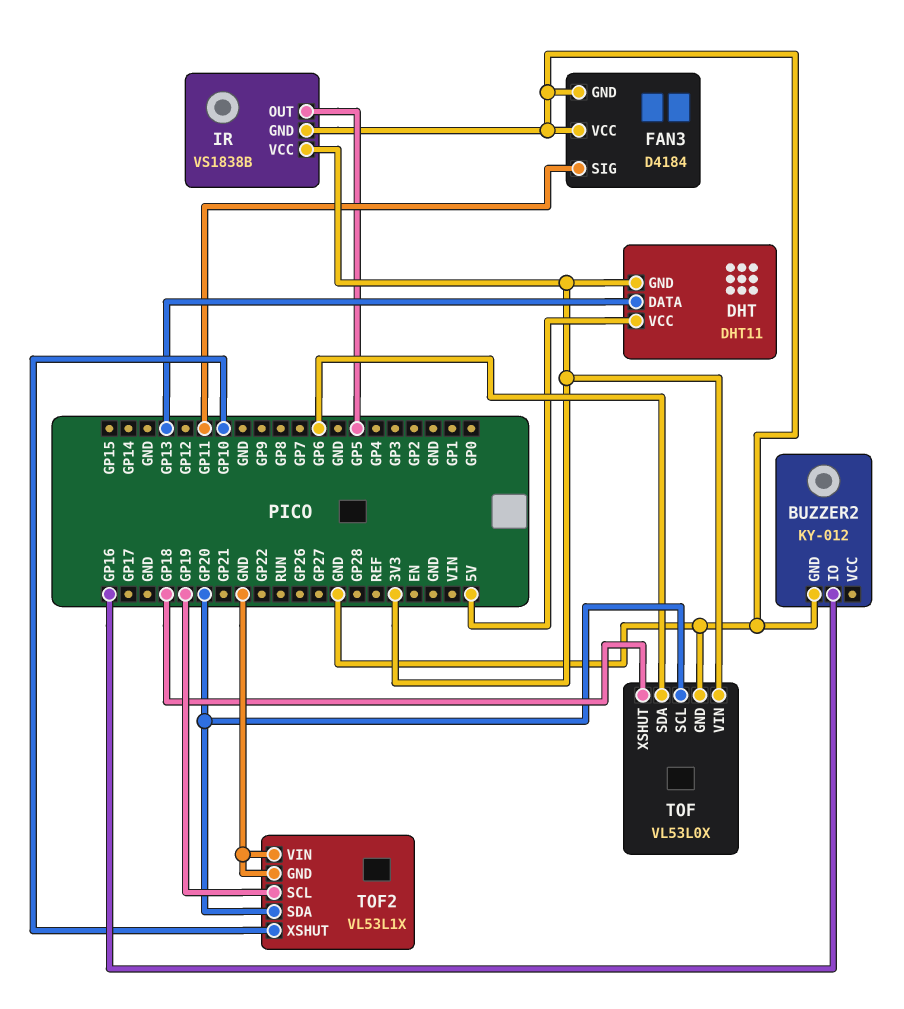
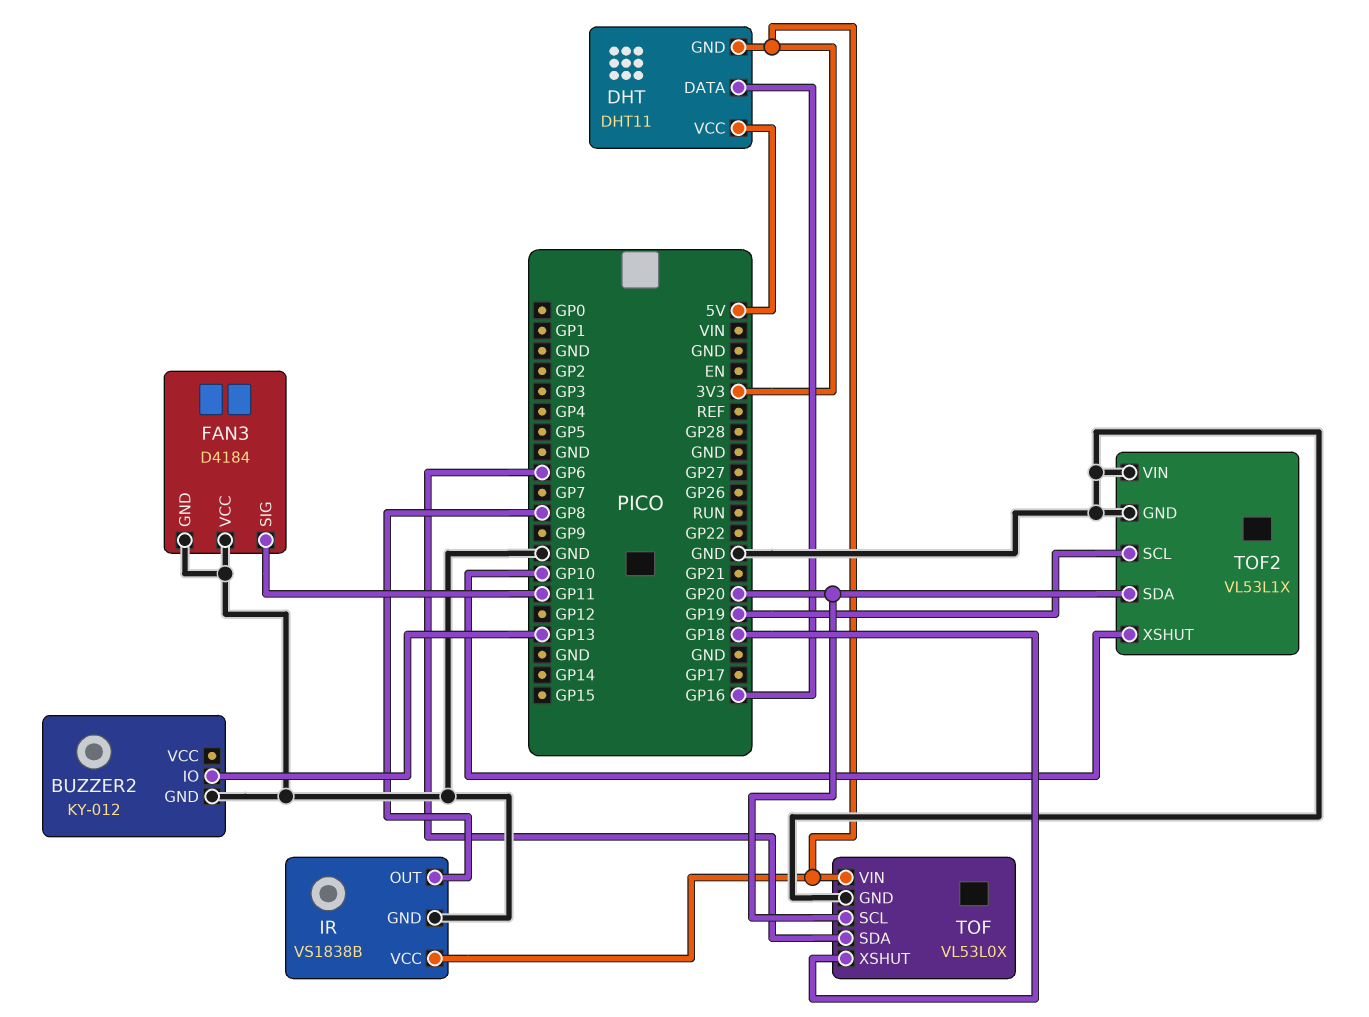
BUZZER2 pin IO: GP16 -> GP13
DHT pin DATA: GP13 -> GP16
IR pin OUT: GP5 -> GP8

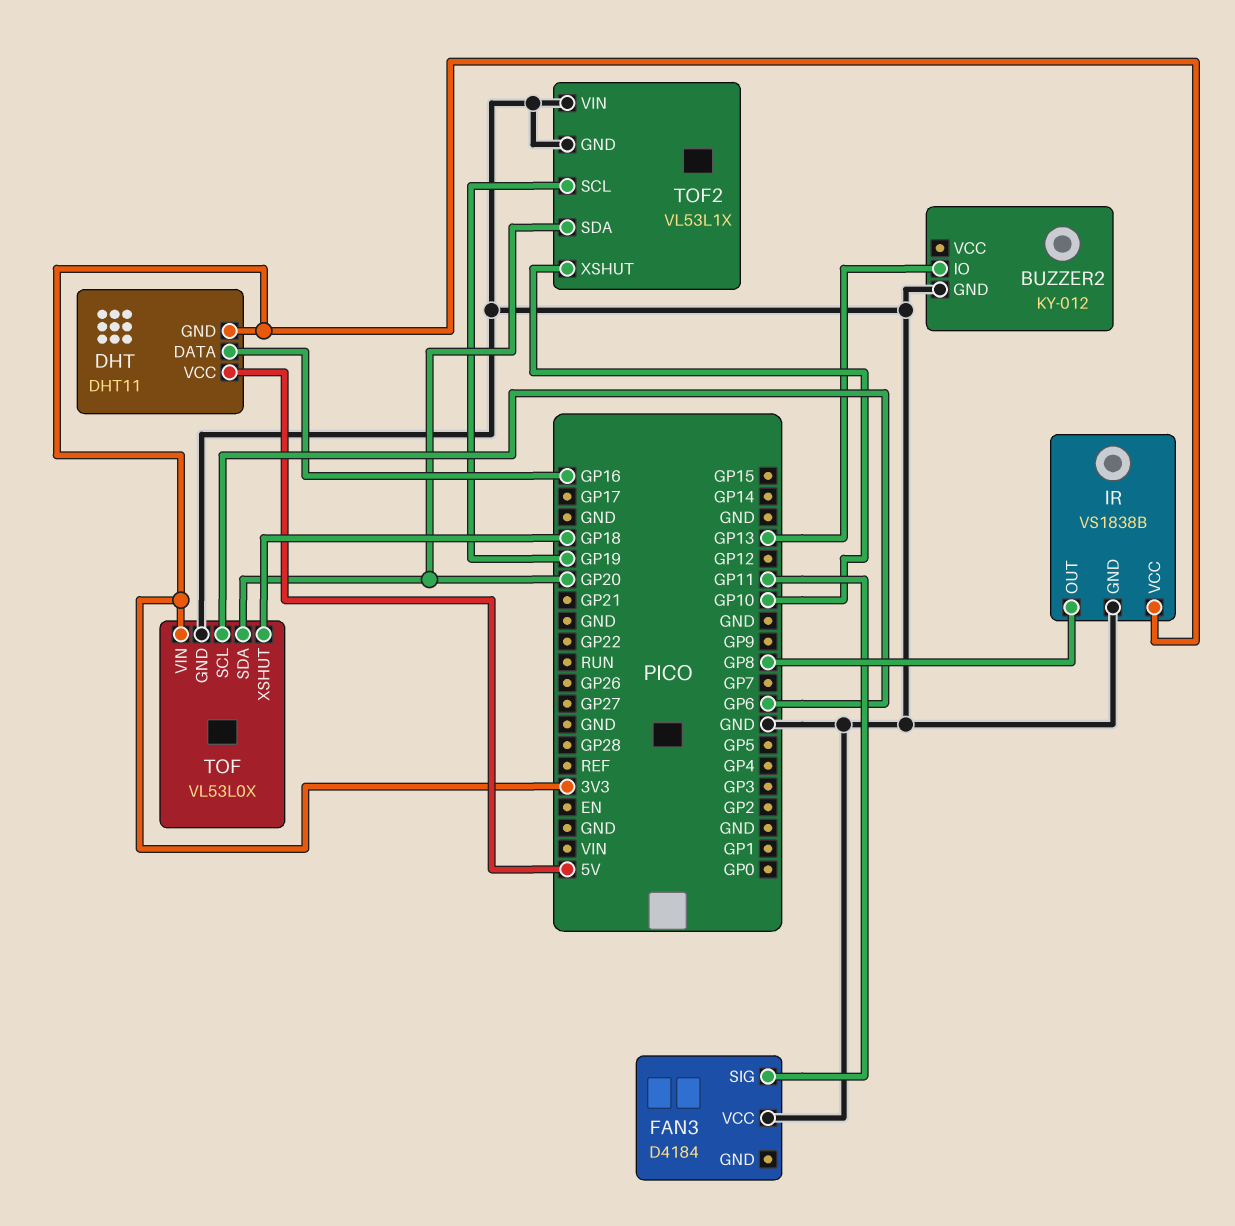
FAN3 pin GND: GND -> none
TOF pin SCL: GP20 -> GP6
TOF pin SDA: GP6 -> GP20

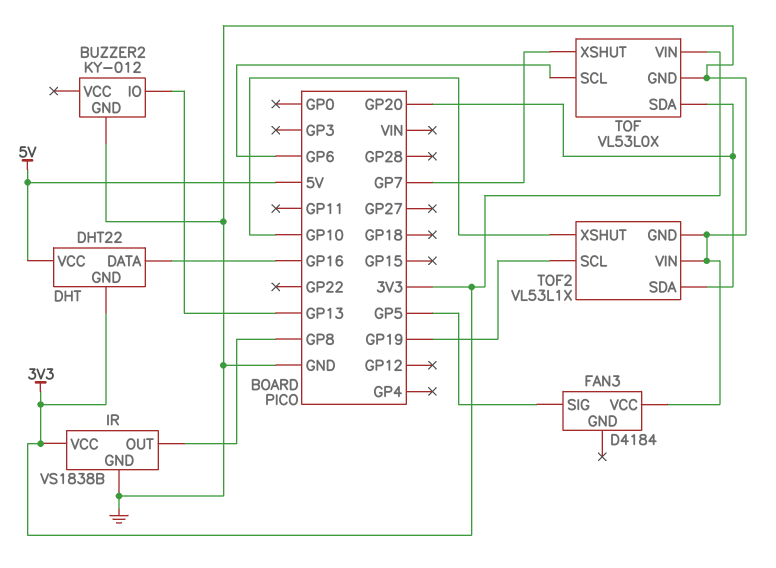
DHT: DHT11 -> DHT22
FAN3 pin SIG: GP11 -> GP5
TOF pin XSHUT: GP18 -> GP7

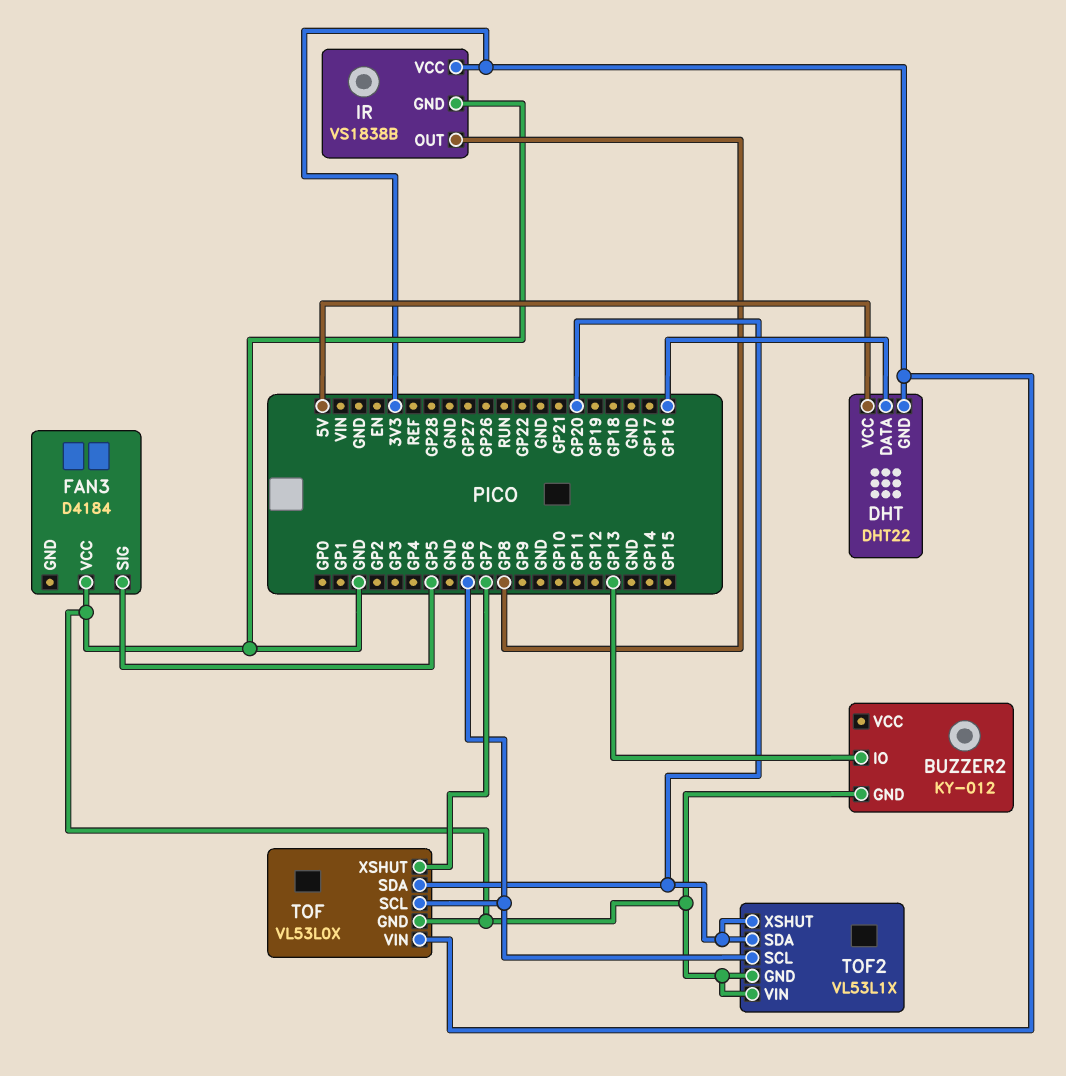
TOF2 pin SCL: GP19 -> GP6
TOF2 pin XSHUT: GP10 -> GP20

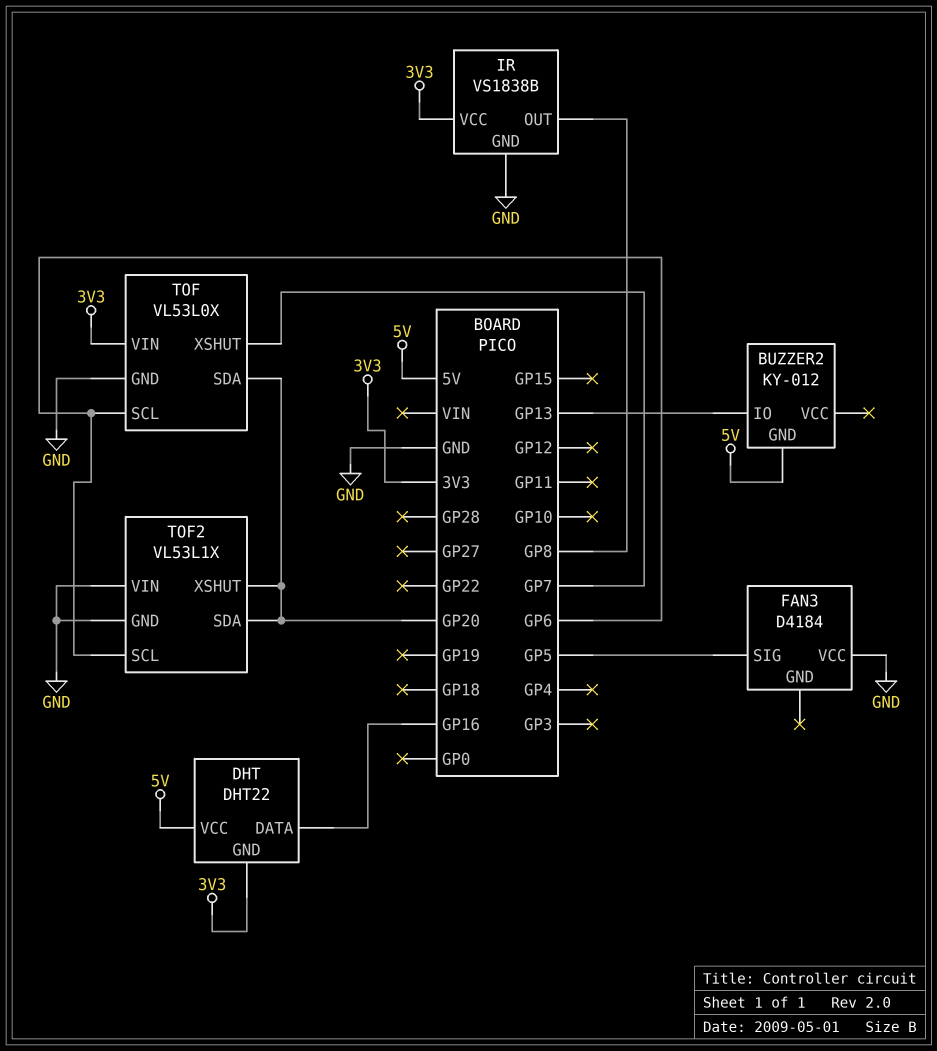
BUZZER2 pin GND: GND -> 5V

